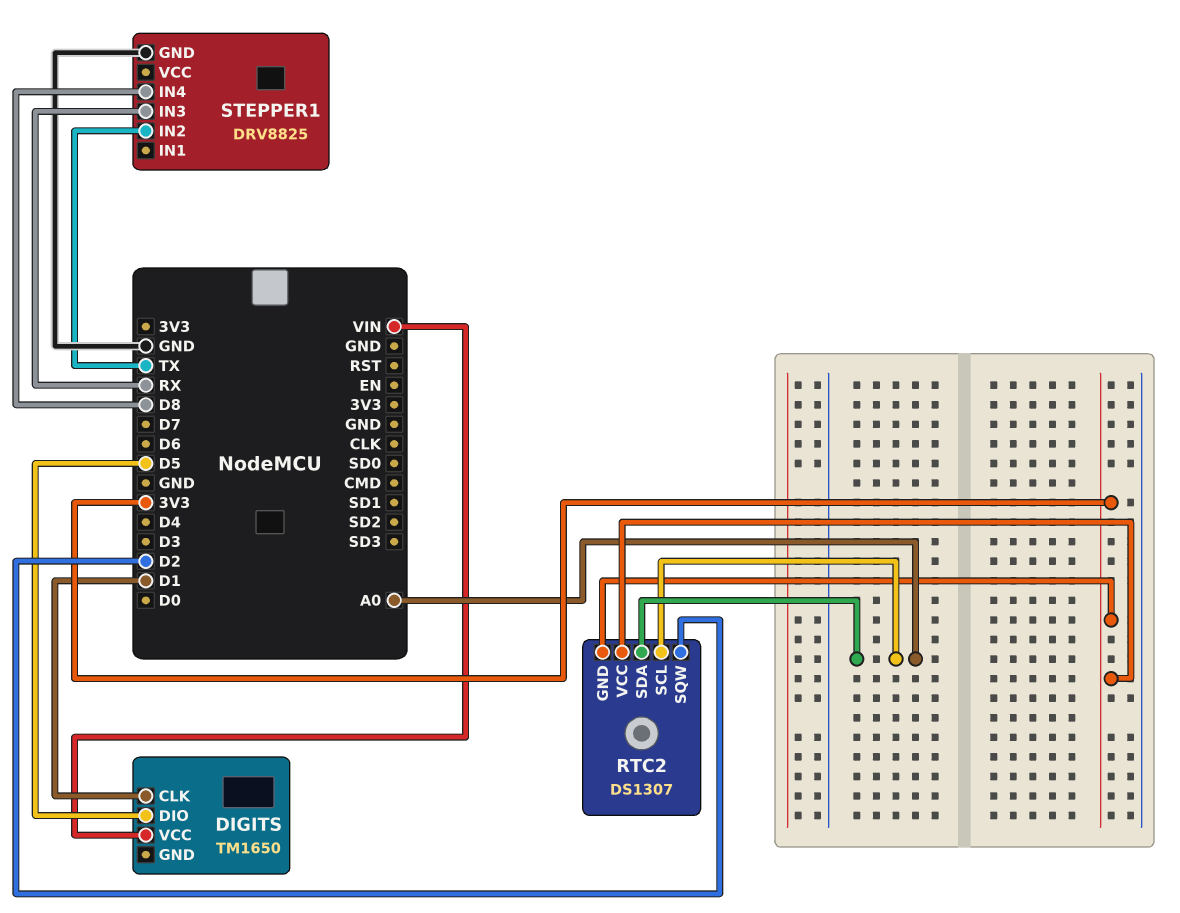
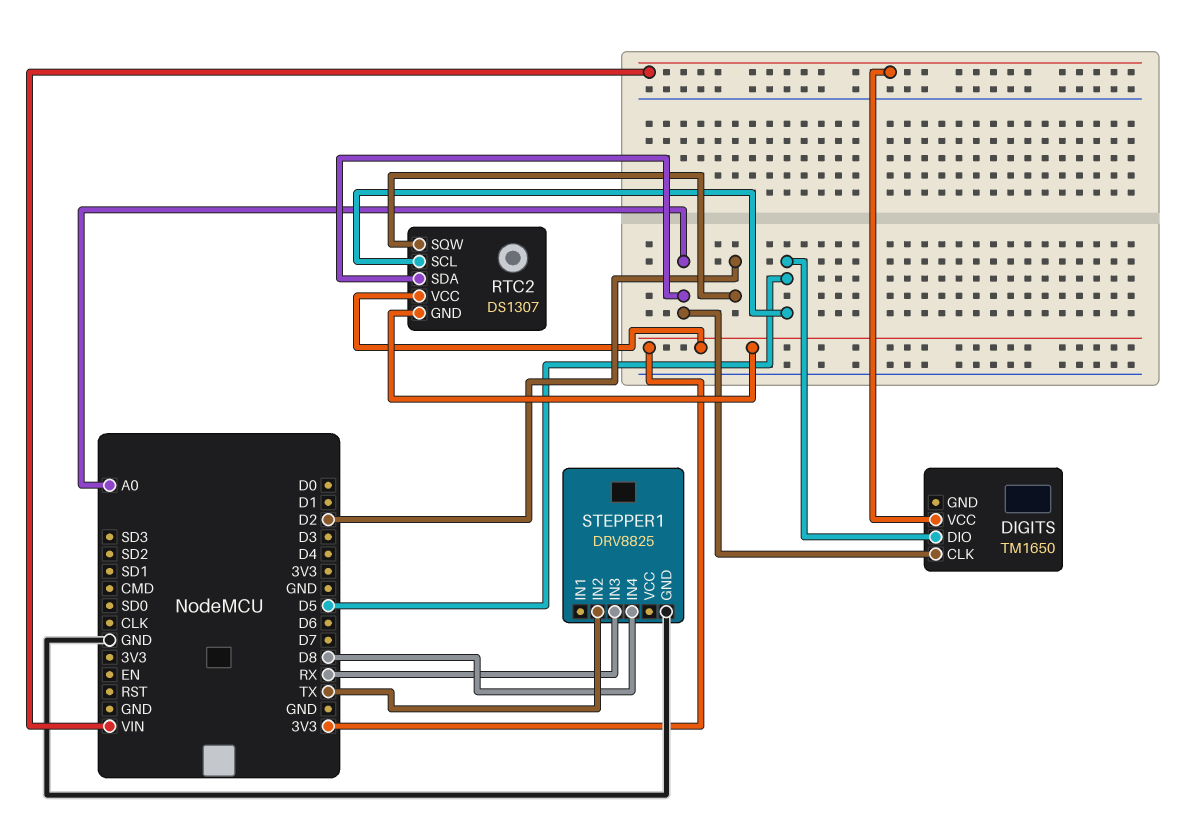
DIGITS pin CLK: D1 -> A0
RTC2 pin SCL: A0 -> D5

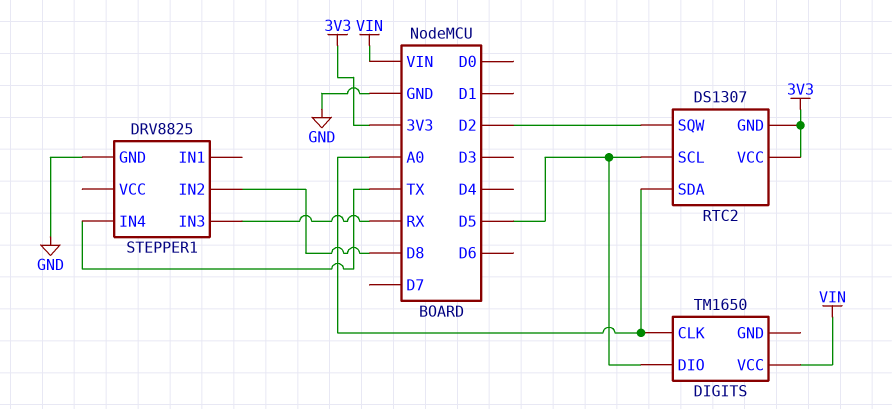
STEPPER1 pin IN2: TX -> D8
STEPPER1 pin IN4: D8 -> TX

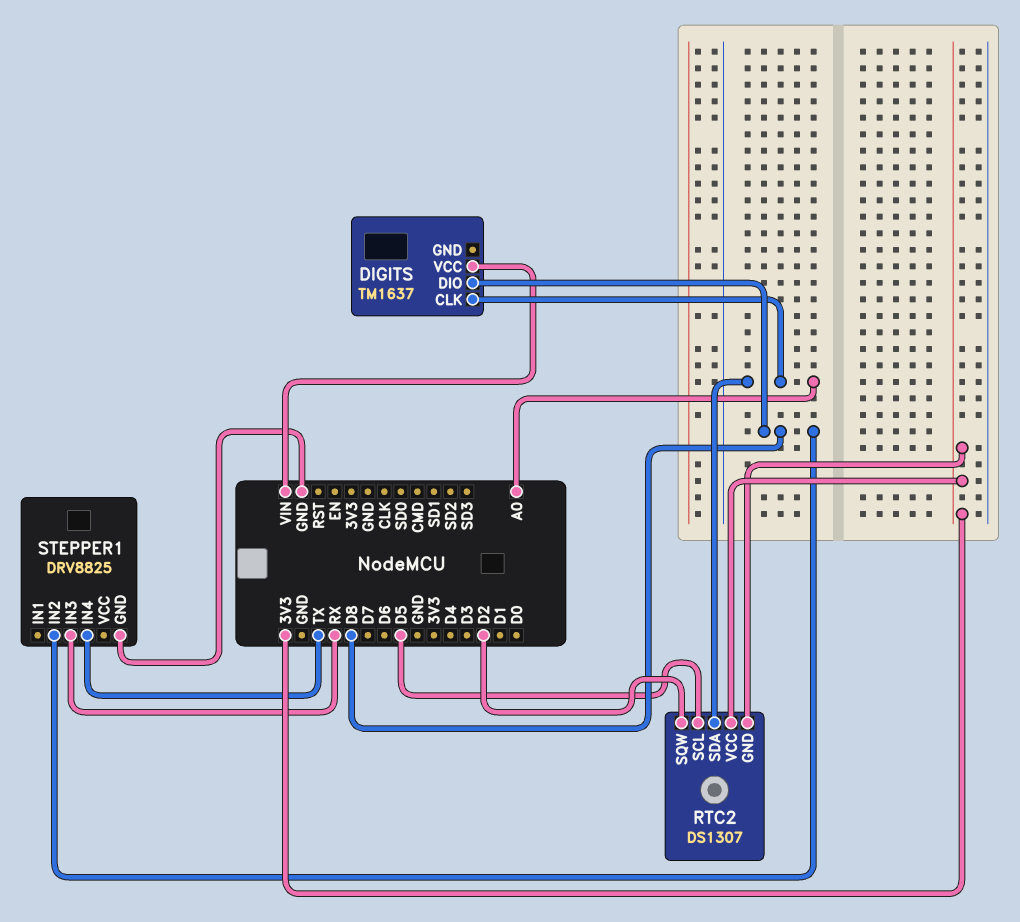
DIGITS: TM1650 -> TM1637
DIGITS pin DIO: D5 -> D8

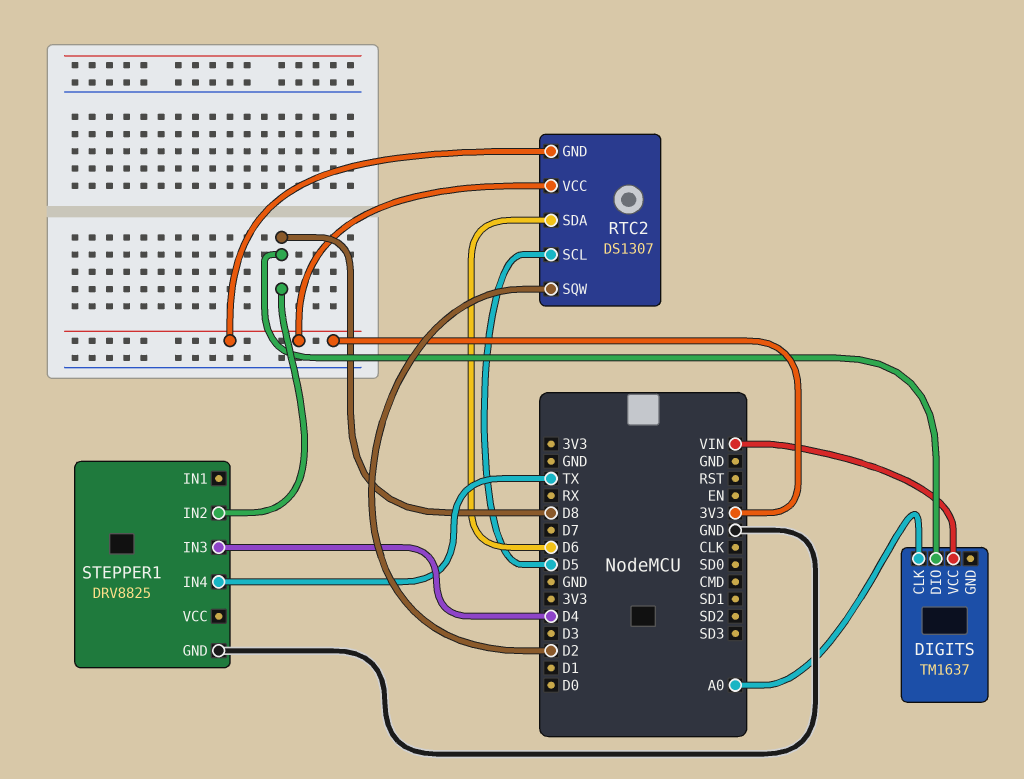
RTC2 pin SDA: A0 -> D6
STEPPER1 pin IN3: RX -> D4

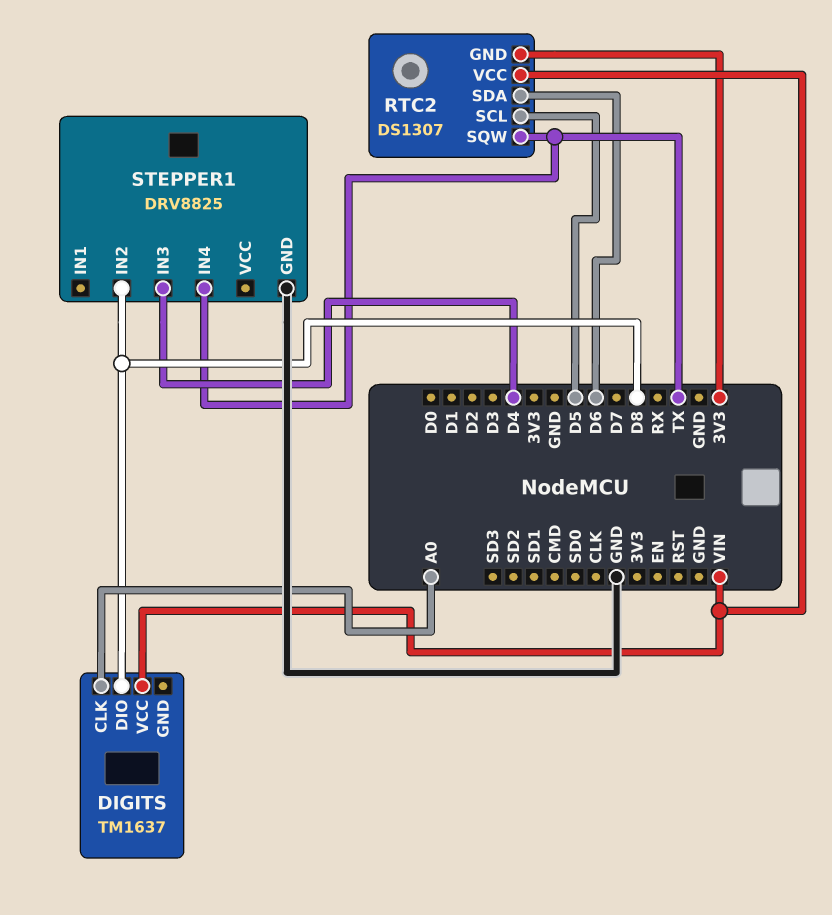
RTC2 pin SQW: D2 -> TX
RTC2 pin VCC: 3V3 -> VIN

